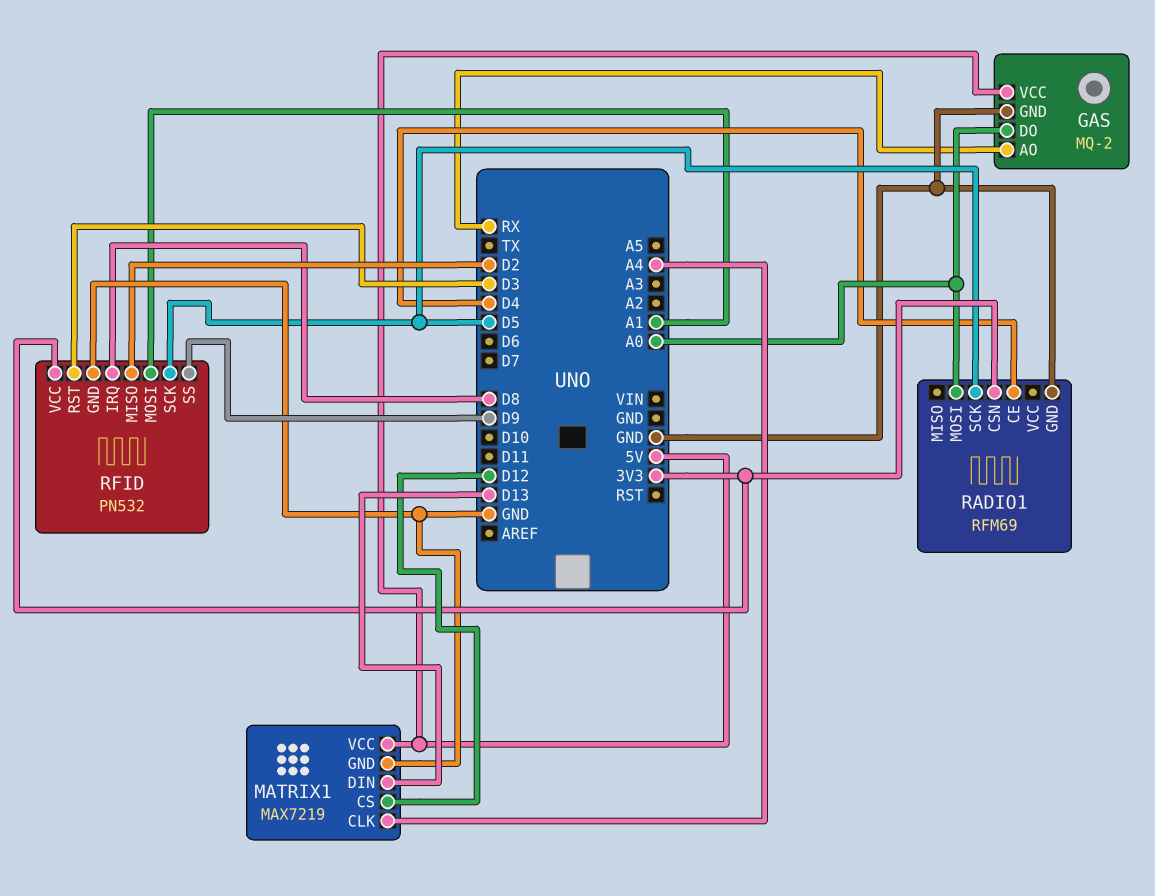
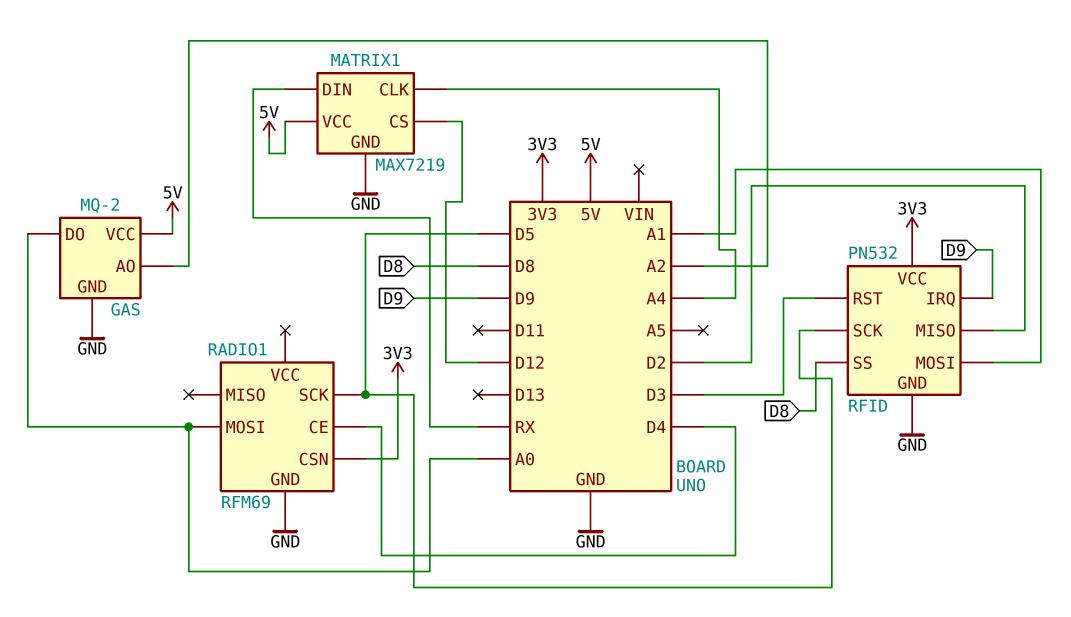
GAS pin AO: RX -> A2
MATRIX1 pin DIN: D13 -> RX
RFID pin IRQ: D8 -> D9
RFID pin SS: D9 -> D8

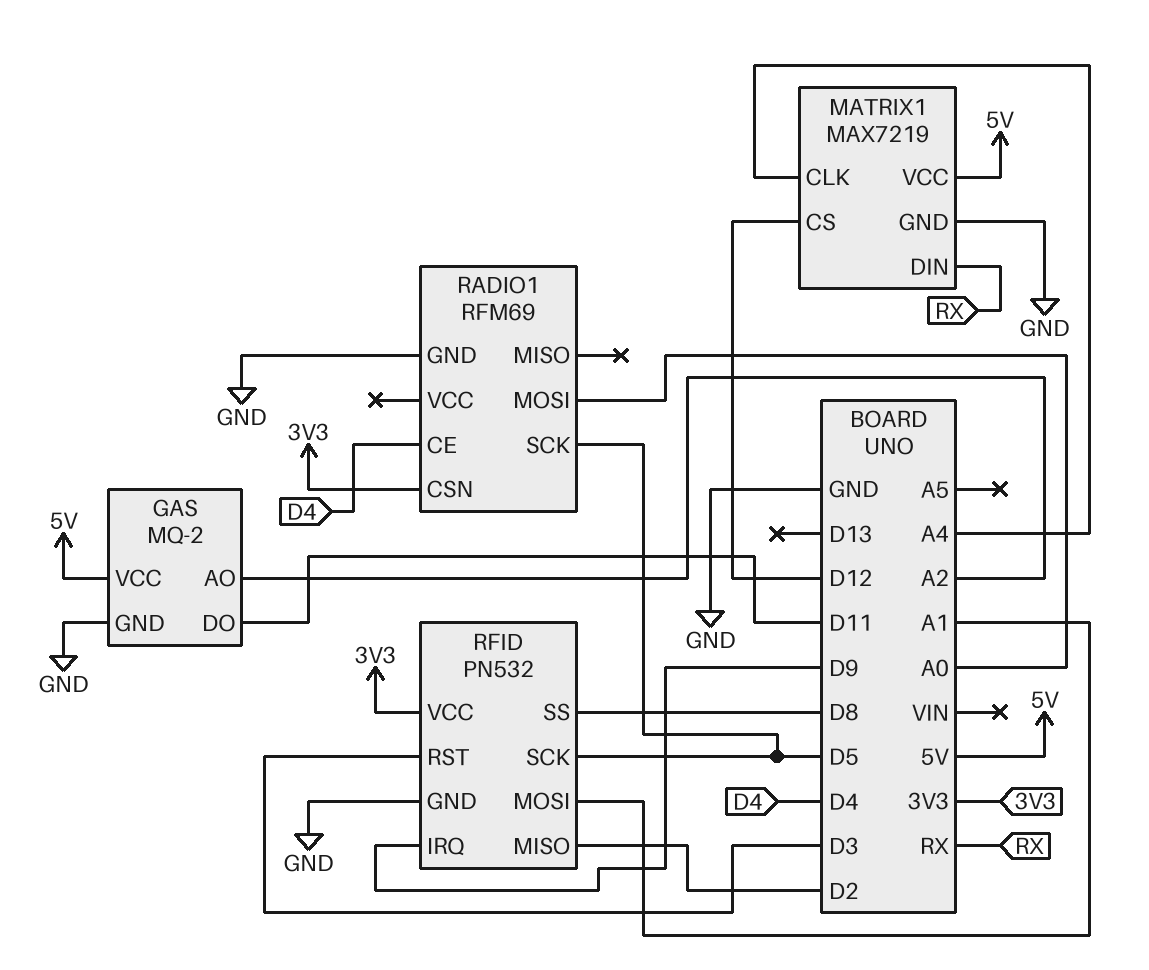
GAS pin DO: A0 -> D11

